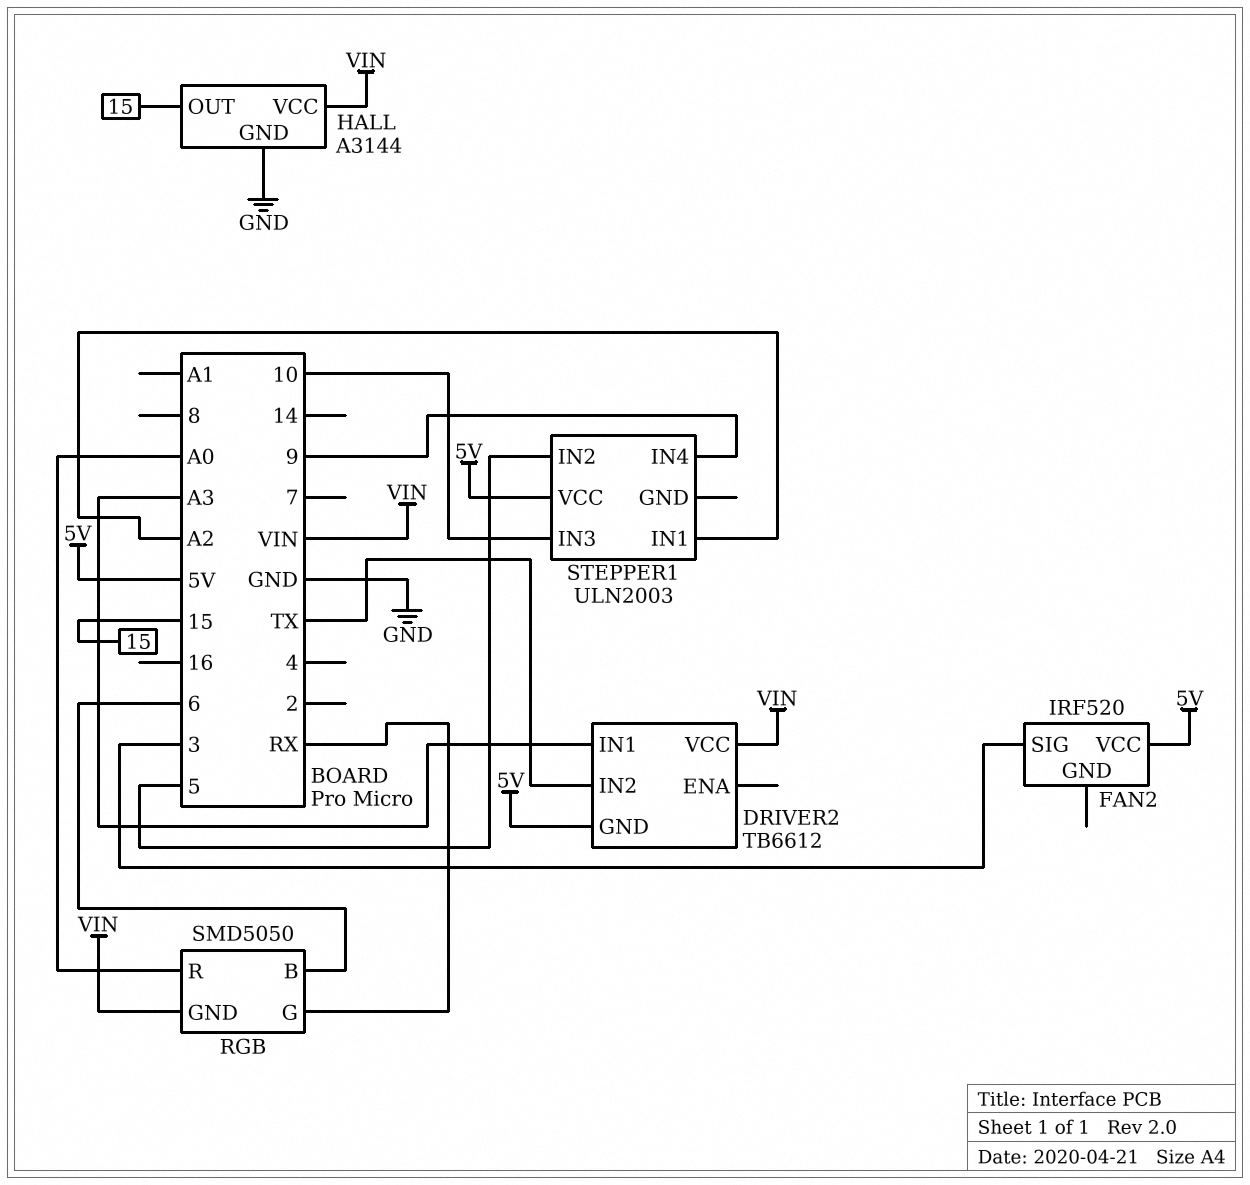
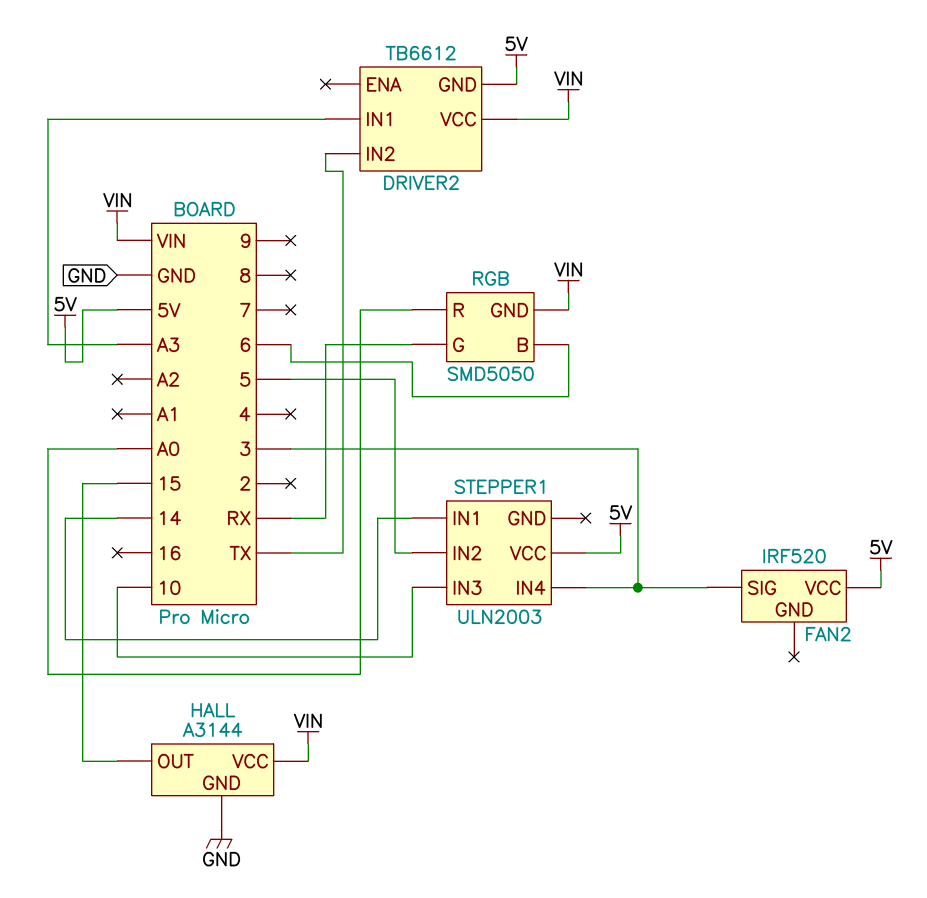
STEPPER1 pin IN1: A2 -> 14
STEPPER1 pin IN4: 9 -> 3

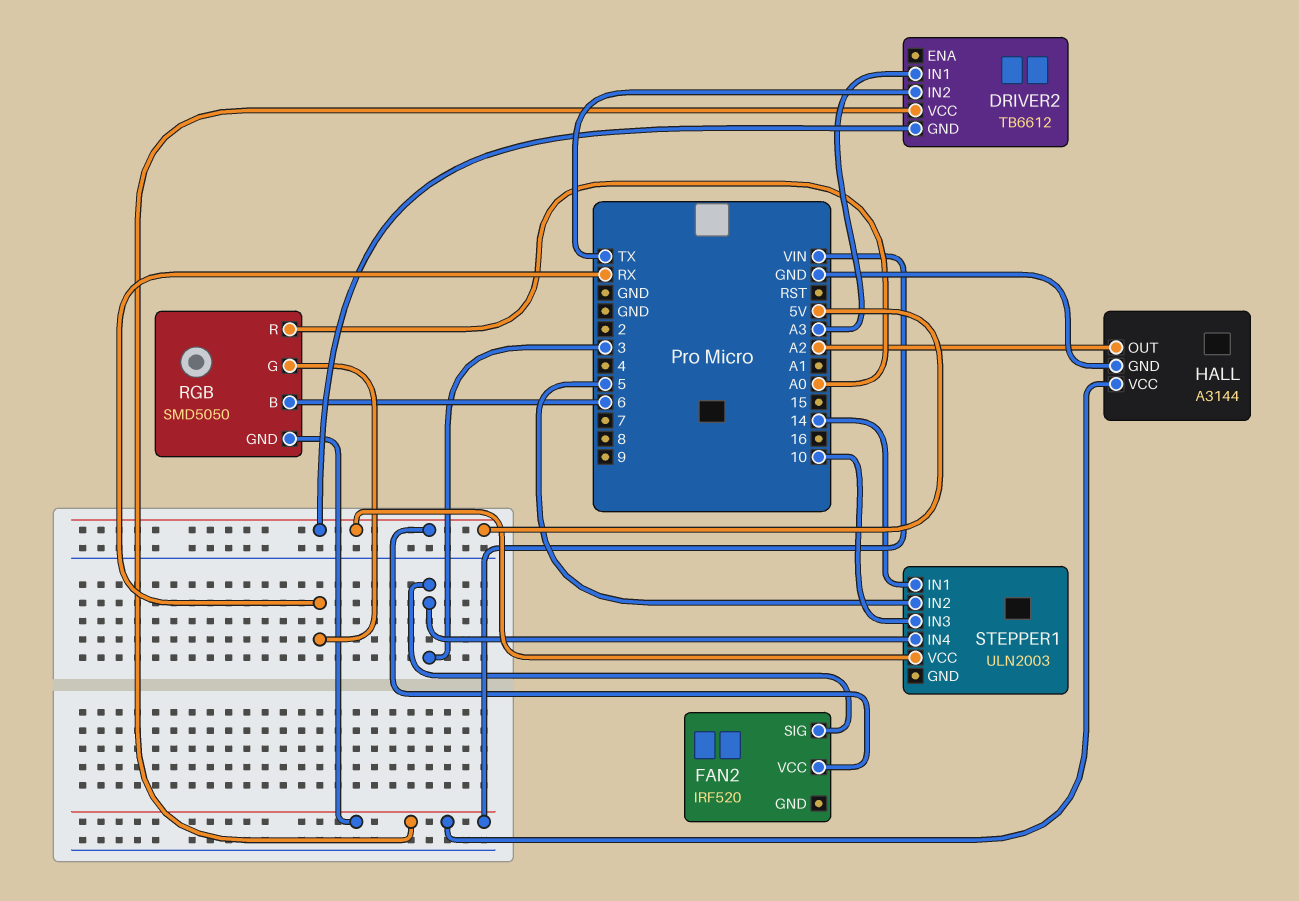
HALL pin OUT: 15 -> A2

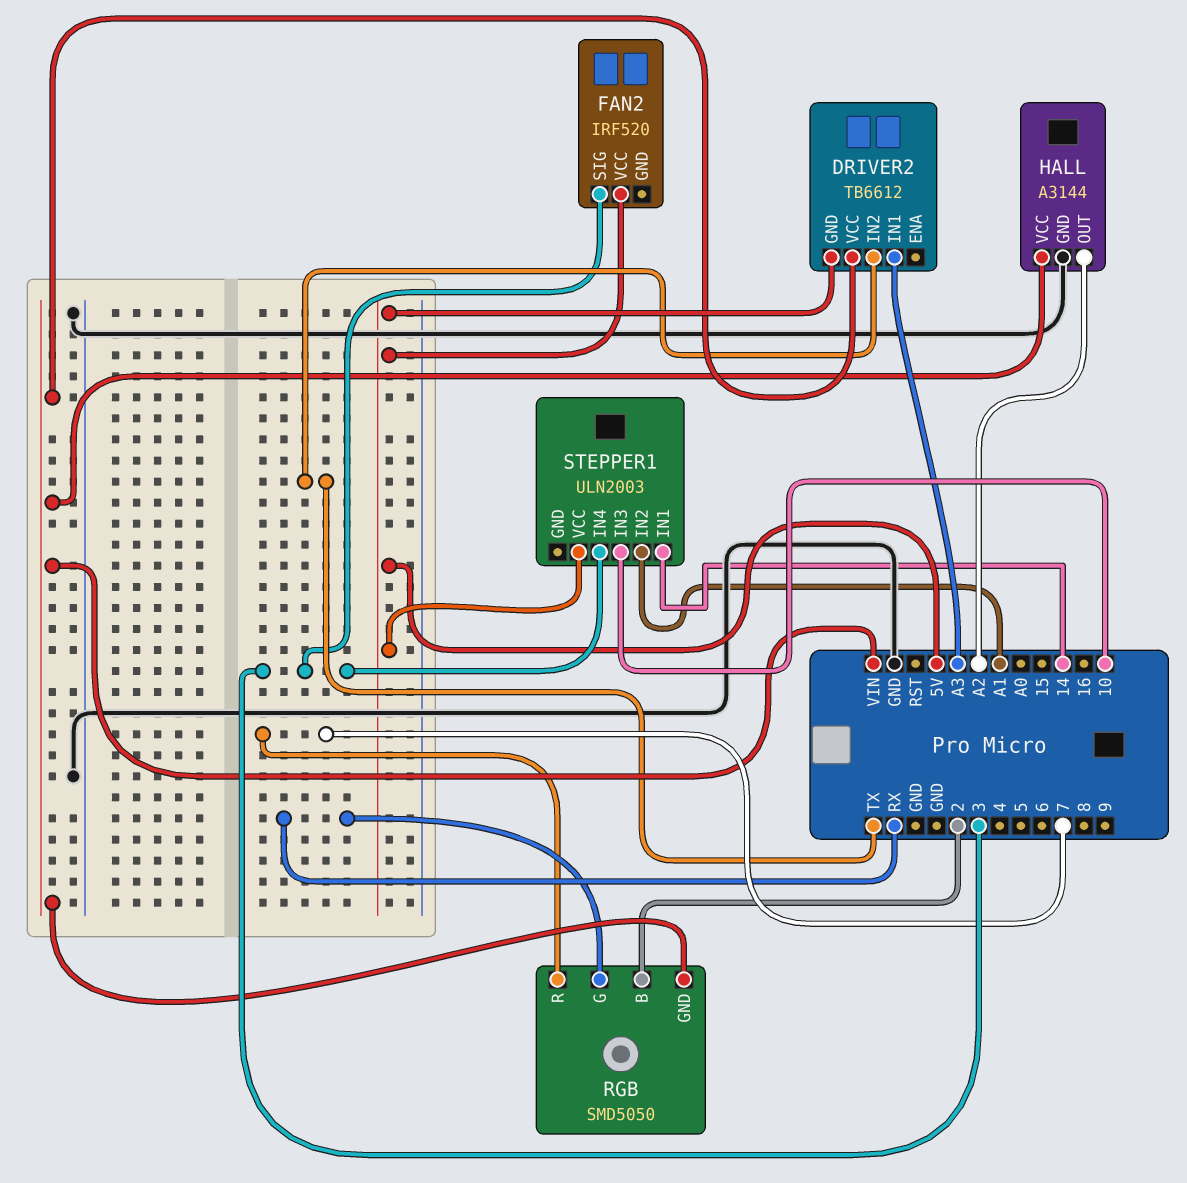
RGB pin B: 6 -> 2
RGB pin R: A0 -> 7
STEPPER1 pin IN2: 5 -> A1

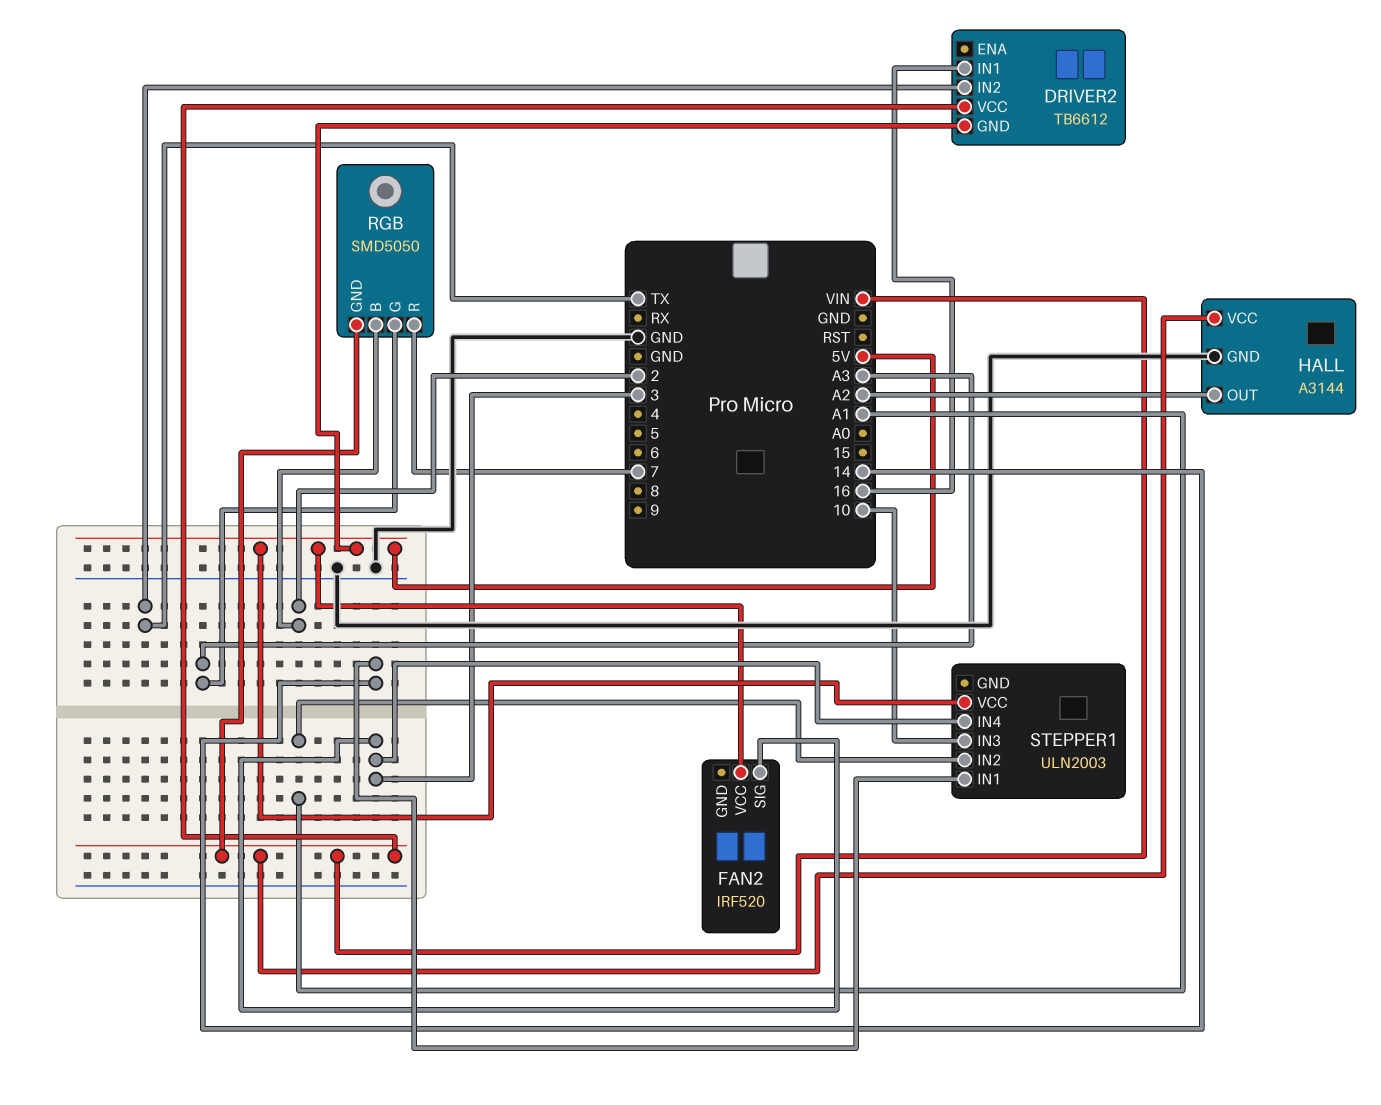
DRIVER2 pin IN1: A3 -> 16
RGB pin G: RX -> A3

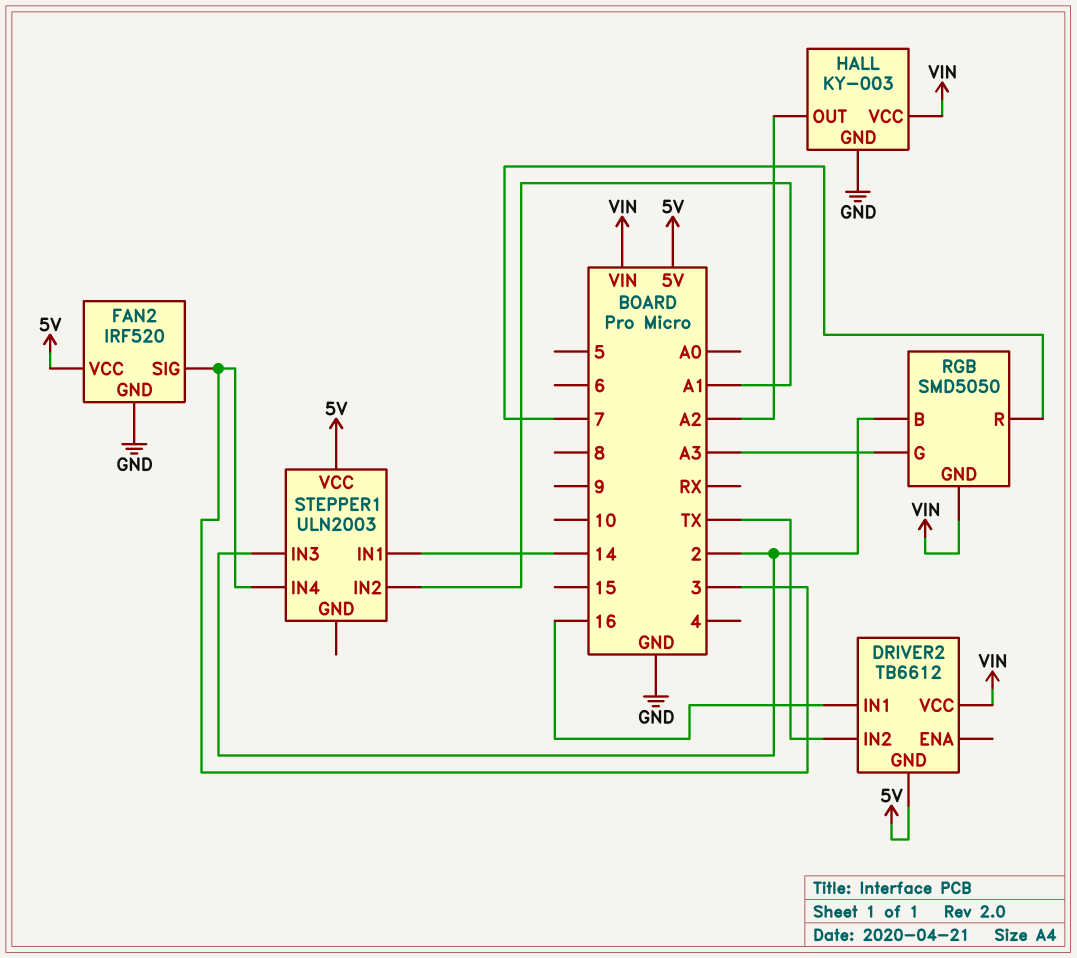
FAN2 pin GND: none -> GND
HALL: A3144 -> KY-003
STEPPER1 pin IN3: 10 -> 2

